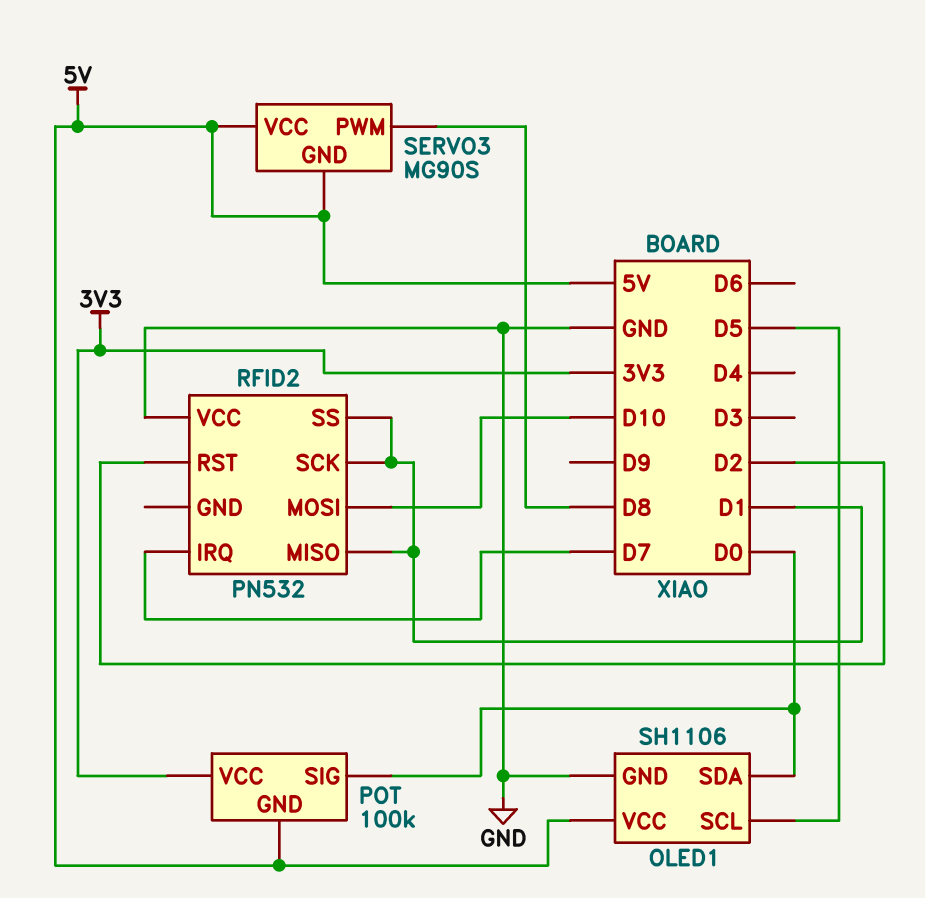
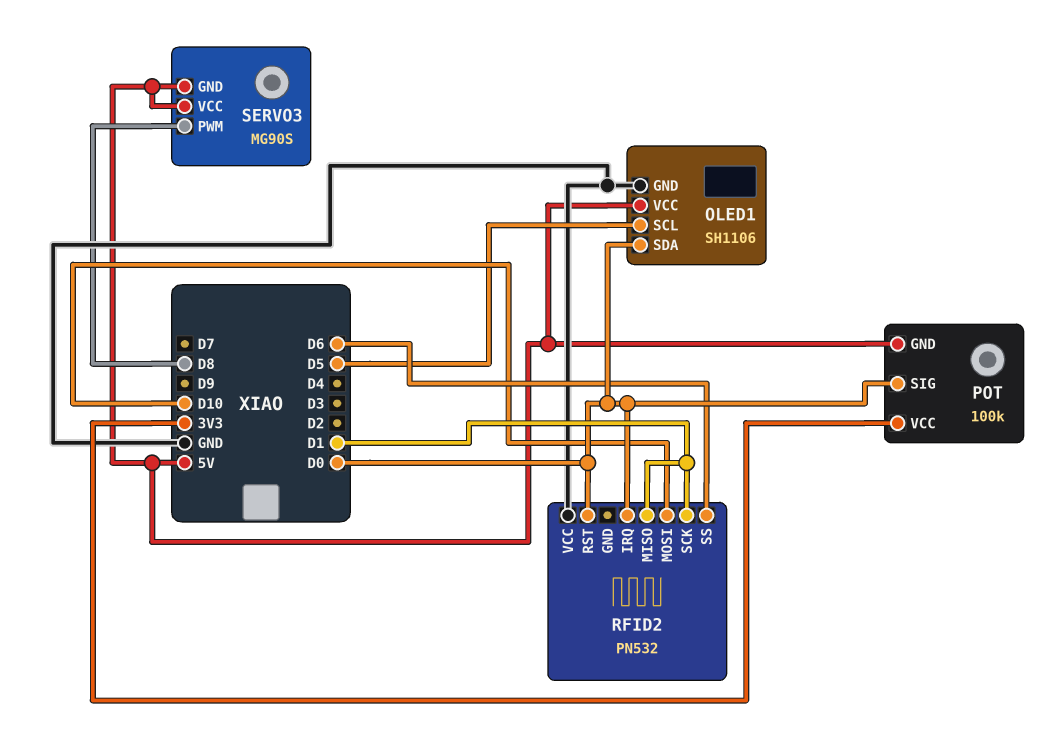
RFID2 pin IRQ: D7 -> D0
RFID2 pin RST: D2 -> D0
RFID2 pin SS: D1 -> D6

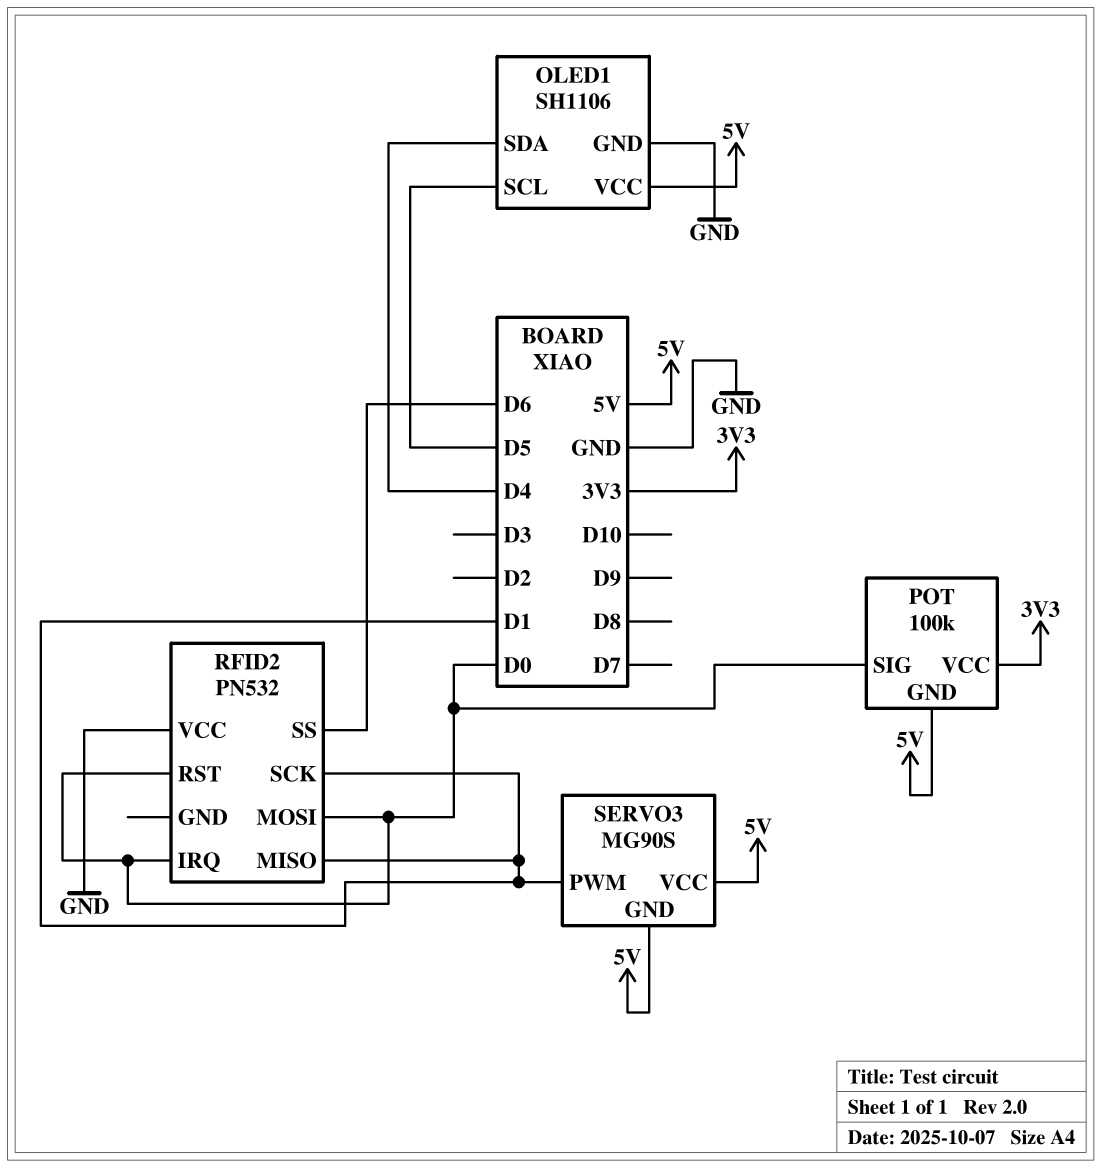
OLED1 pin SDA: D0 -> D4
RFID2 pin MOSI: D10 -> D0
SERVO3 pin PWM: D8 -> D1

